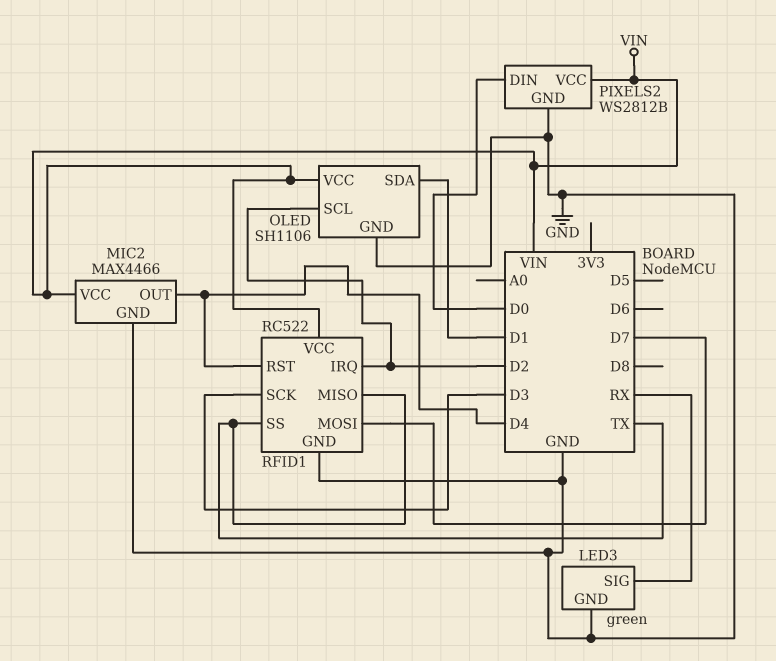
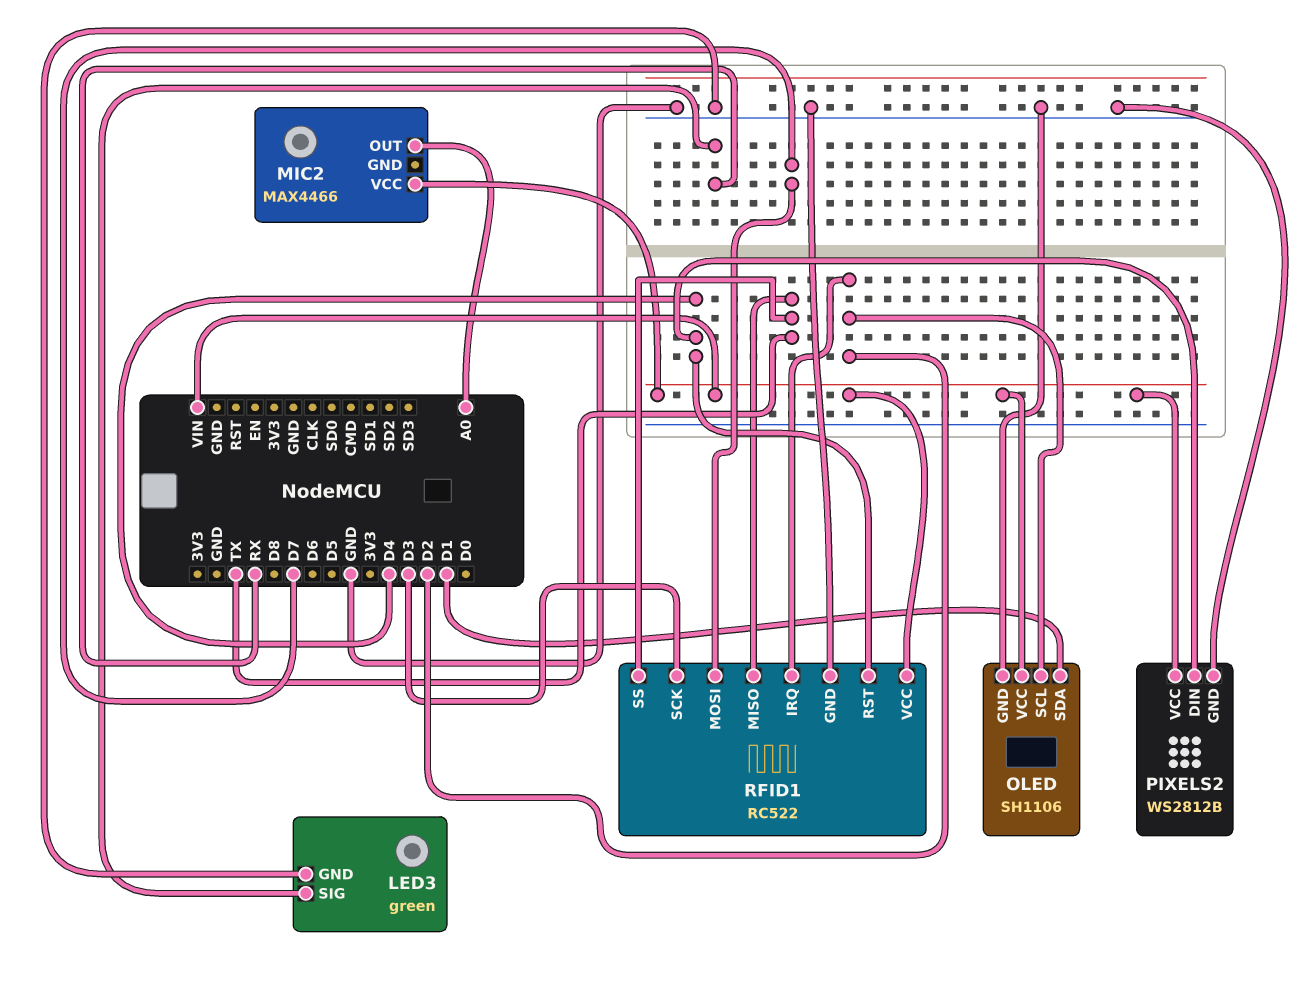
MIC2 pin GND: GND -> none
MIC2 pin OUT: D4 -> A0
PIXELS2 pin DIN: D0 -> D4

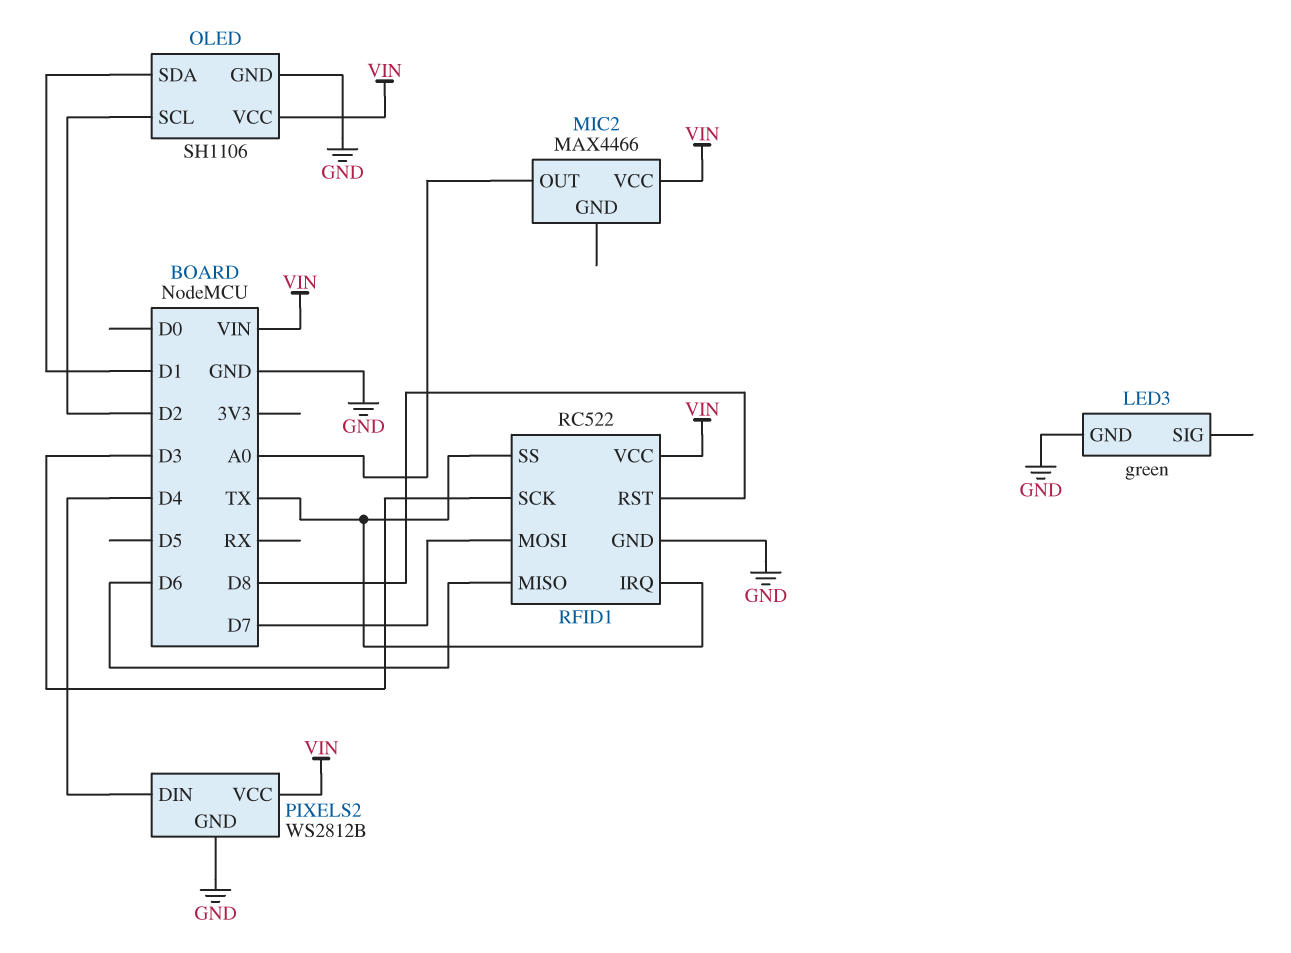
LED3 pin SIG: RX -> none
RFID1 pin IRQ: D2 -> TX
RFID1 pin MISO: TX -> D6
RFID1 pin RST: D4 -> D8

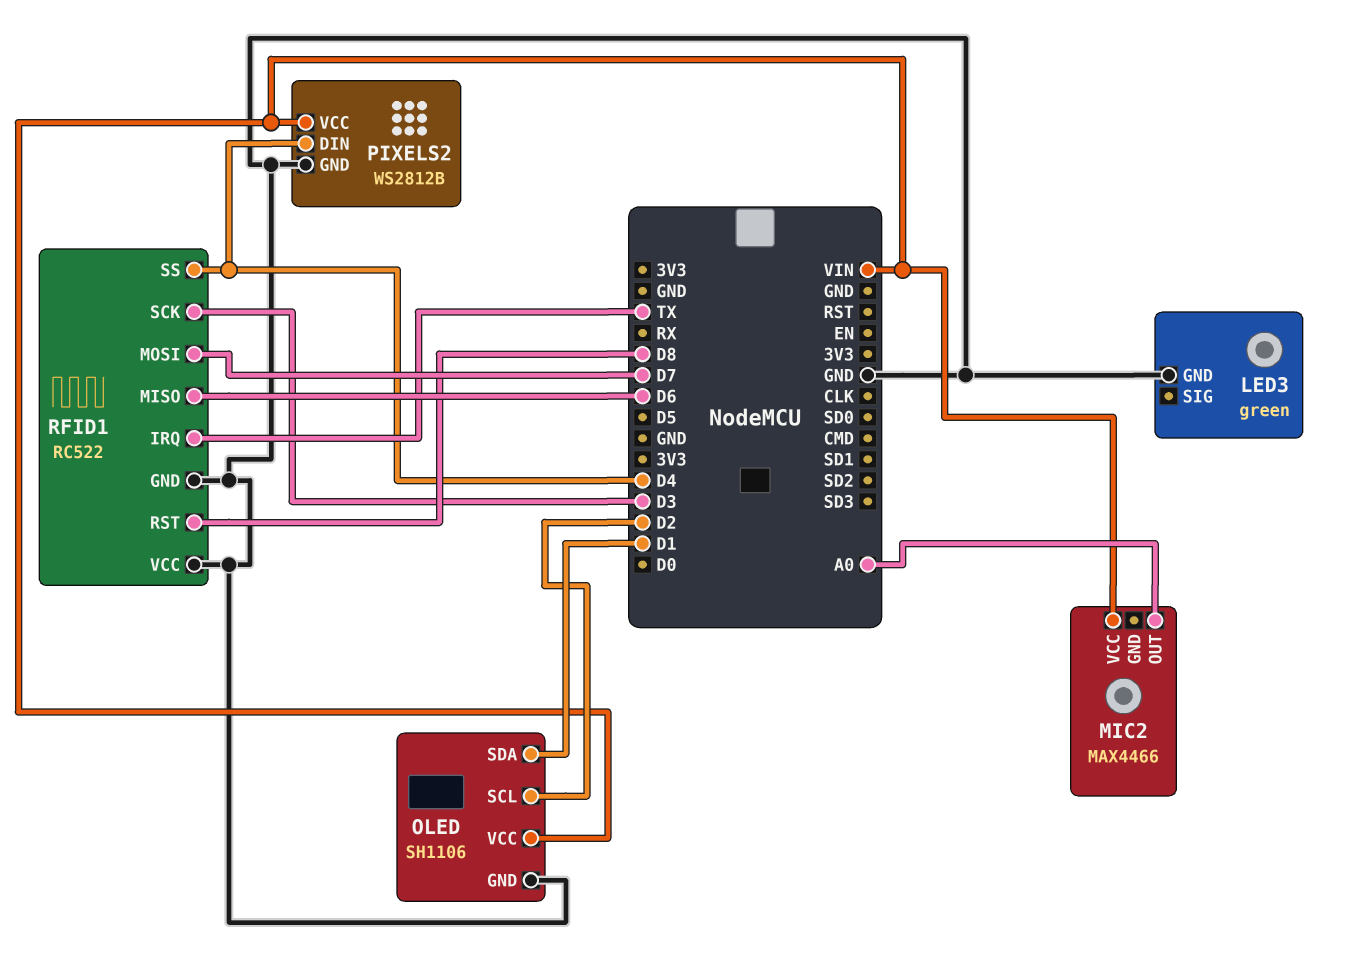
RFID1 pin SS: TX -> D4
RFID1 pin VCC: VIN -> GND

